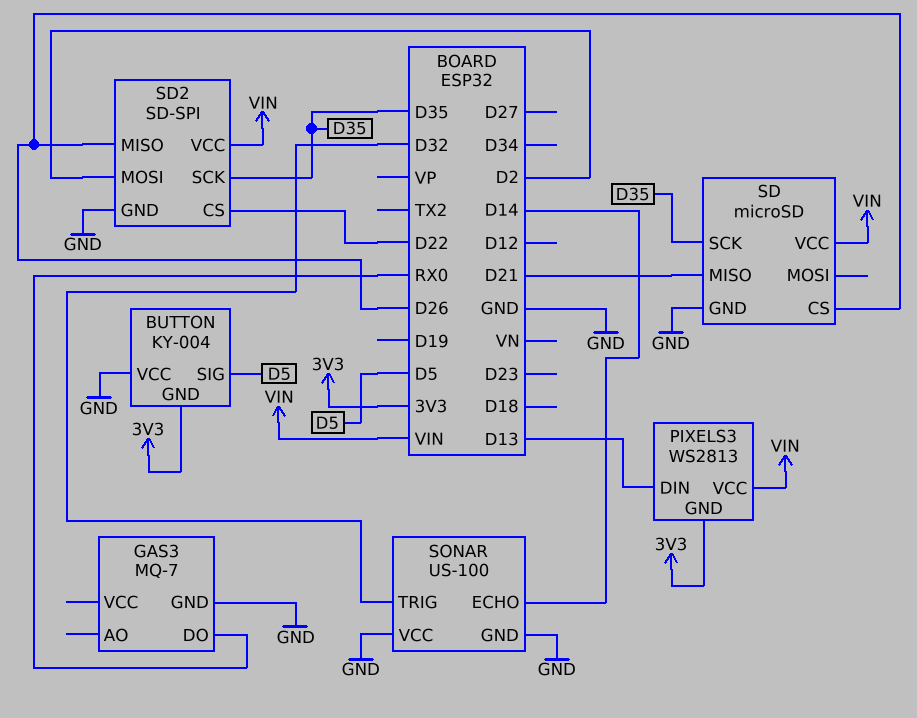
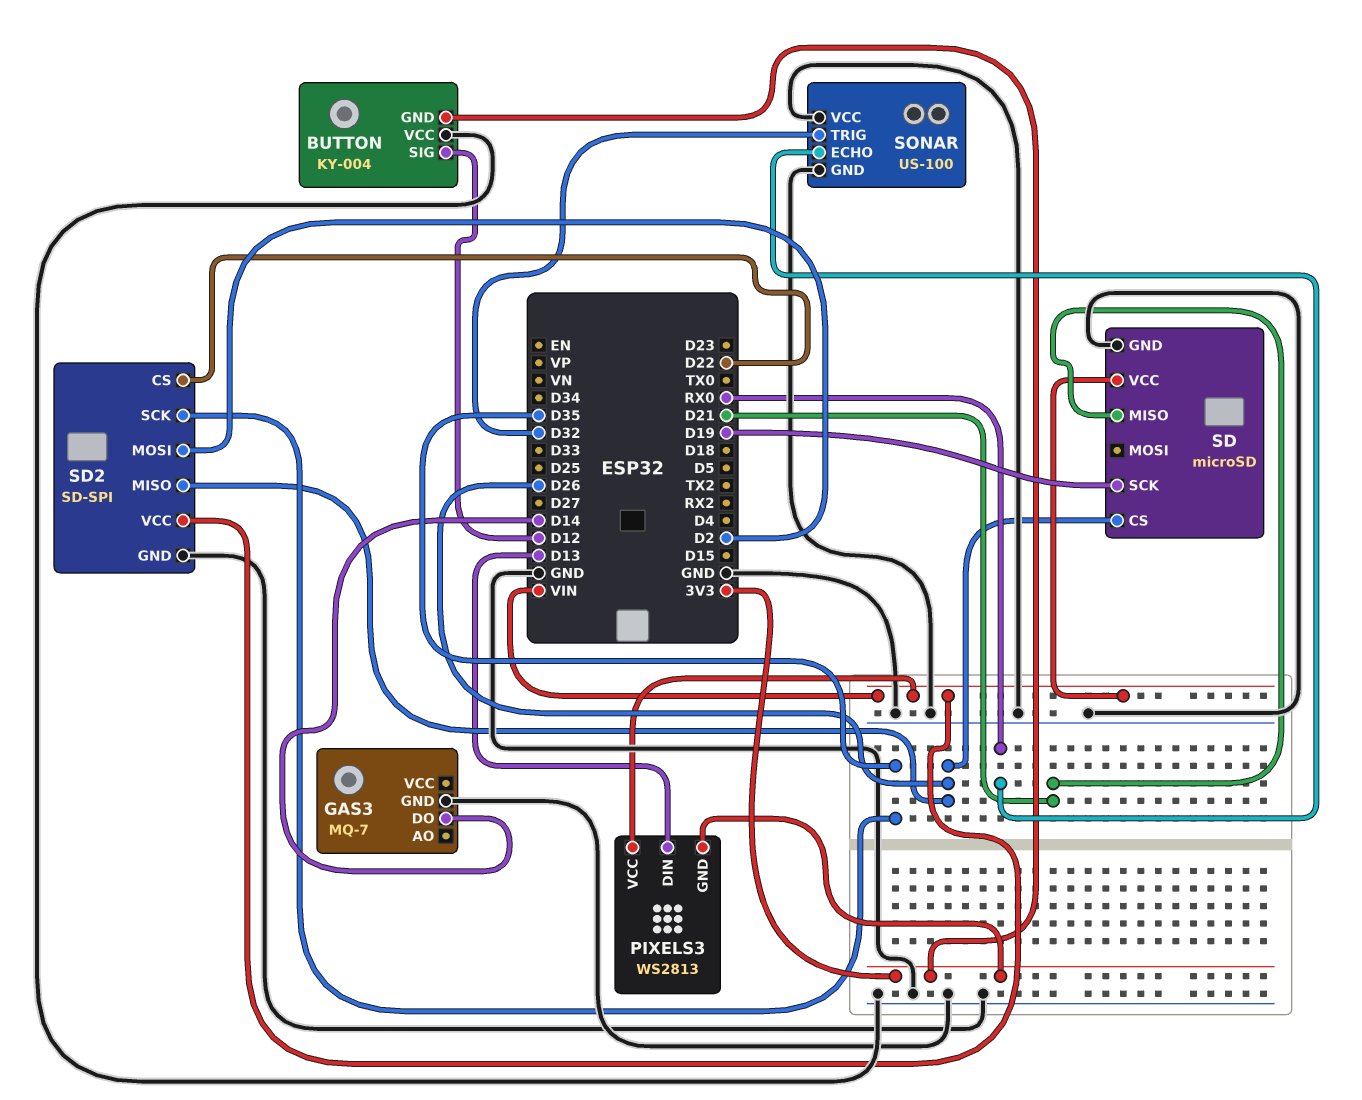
BUTTON pin SIG: D5 -> D12
GAS3 pin DO: RX0 -> D14
SD pin SCK: D35 -> D19
SONAR pin ECHO: D14 -> RX0

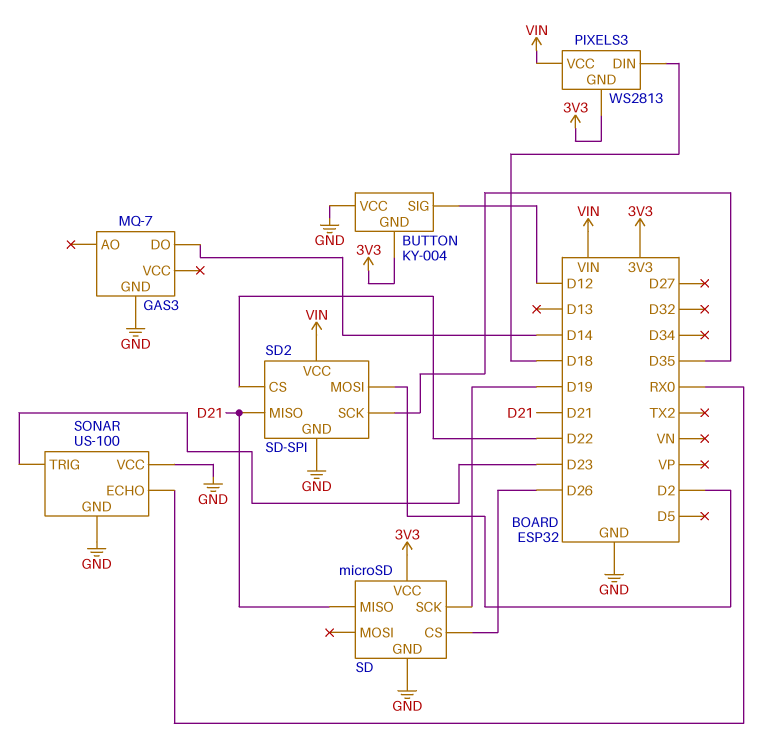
PIXELS3 pin DIN: D13 -> D18
SD pin VCC: VIN -> 3V3
SD2 pin MISO: D26 -> D21
SONAR pin TRIG: D32 -> D23

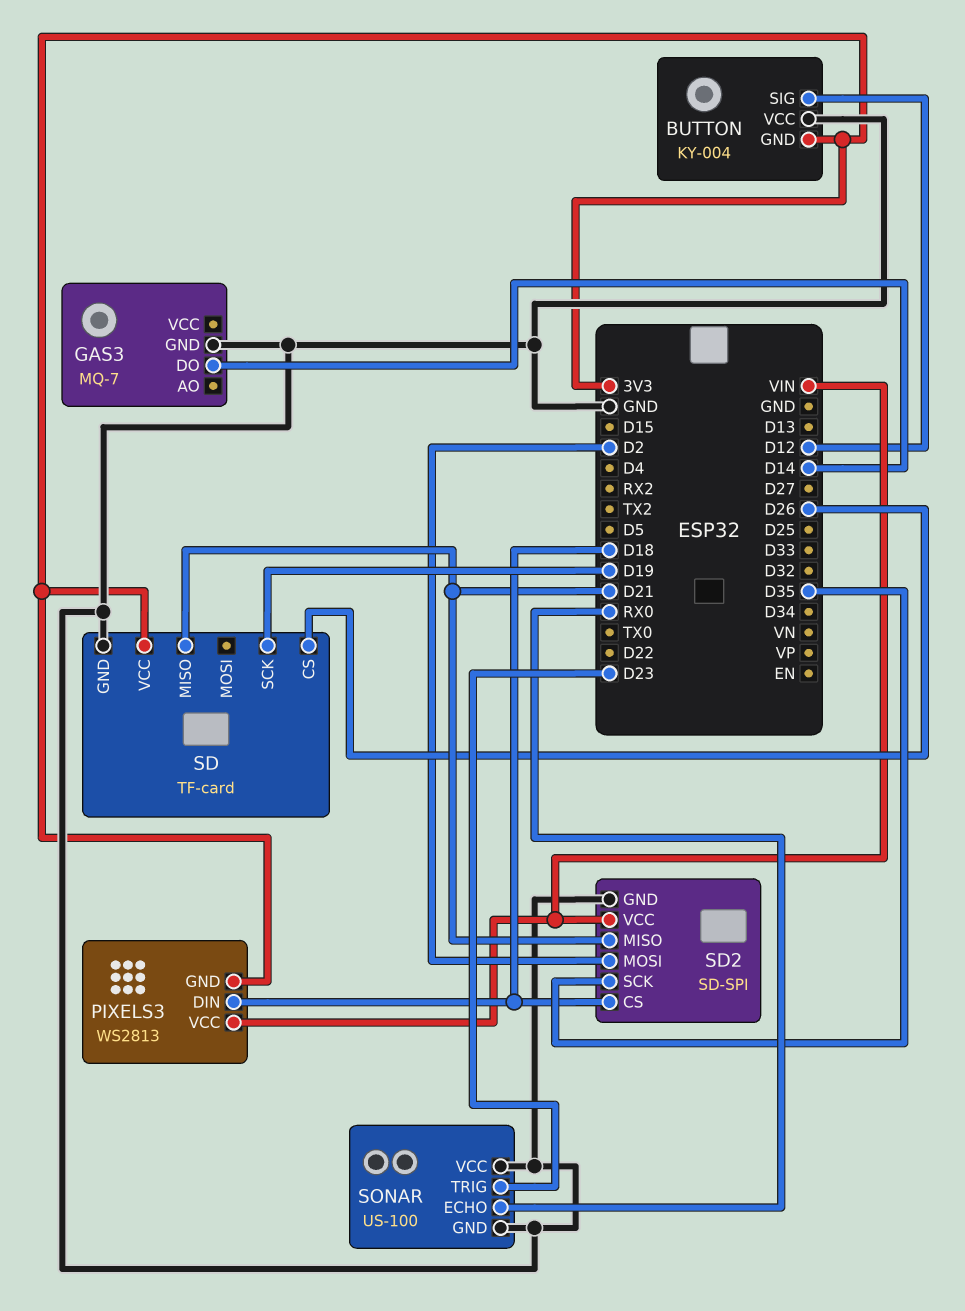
SD: microSD -> TF-card
SD2 pin CS: D22 -> D18

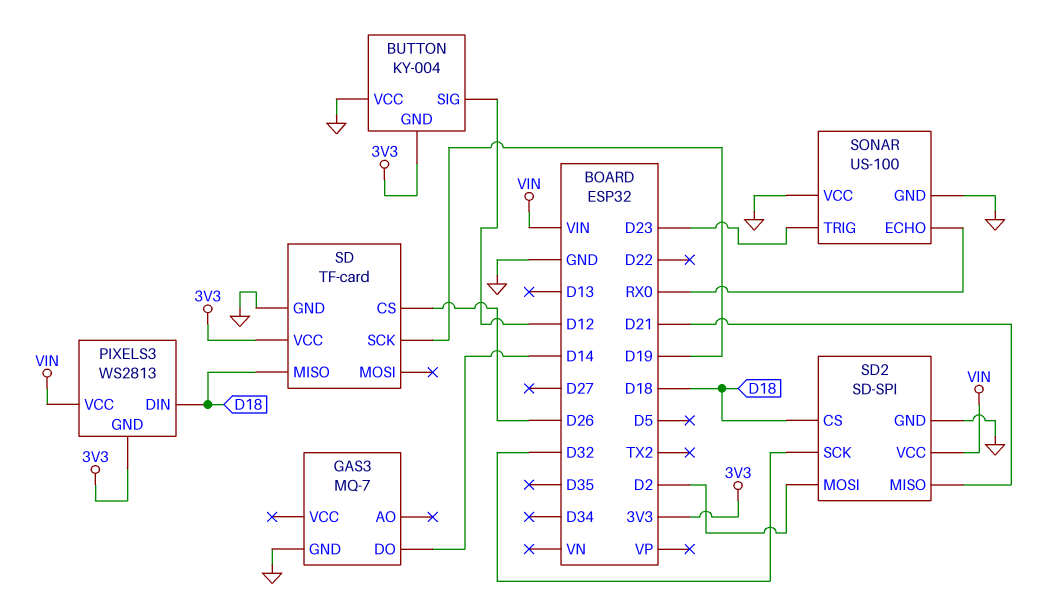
SD pin MISO: D21 -> D18
SD2 pin SCK: D35 -> D32

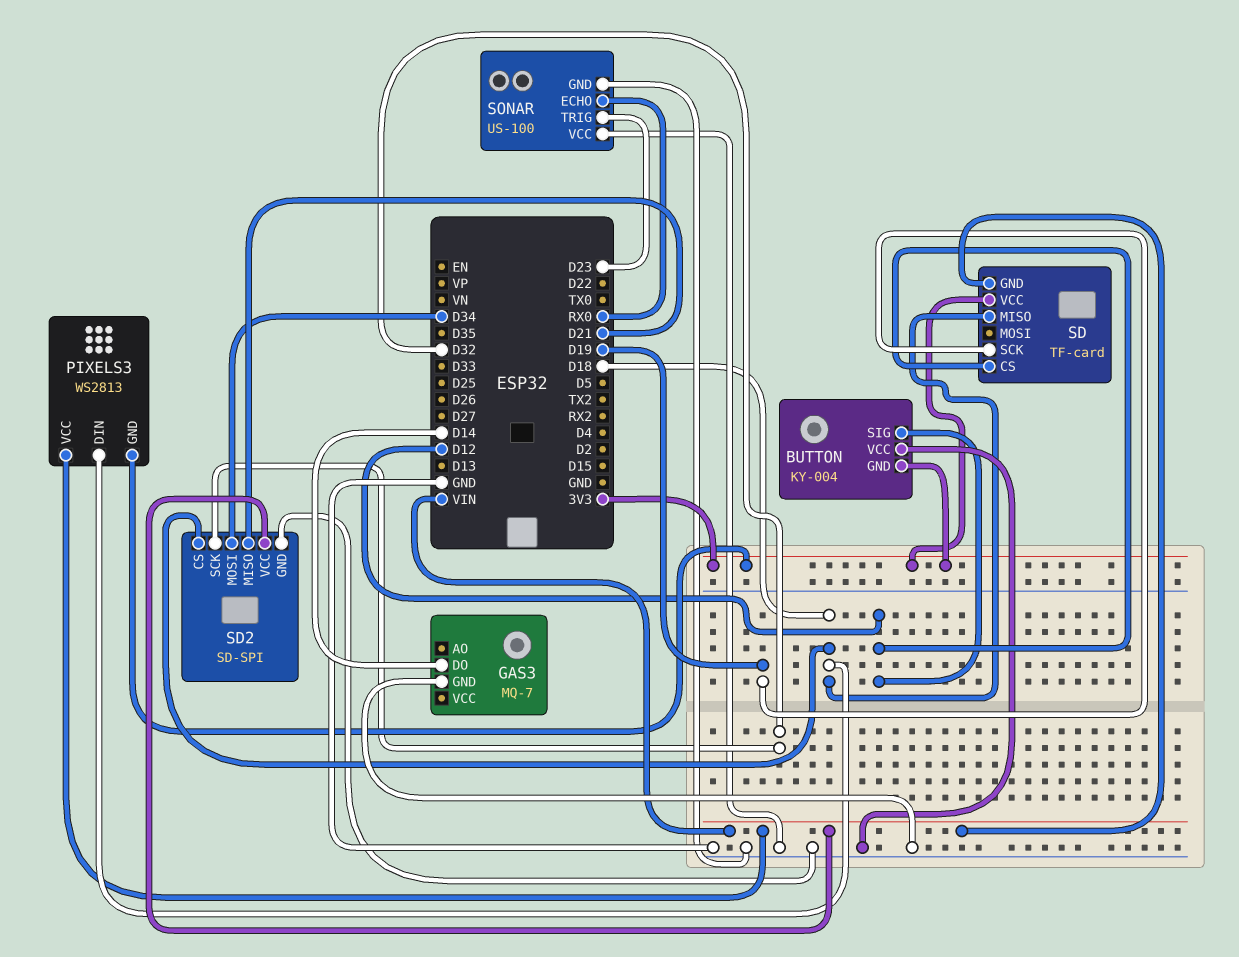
SD pin CS: D26 -> D12
SD pin GND: GND -> VIN
SD2 pin MOSI: D2 -> D34

